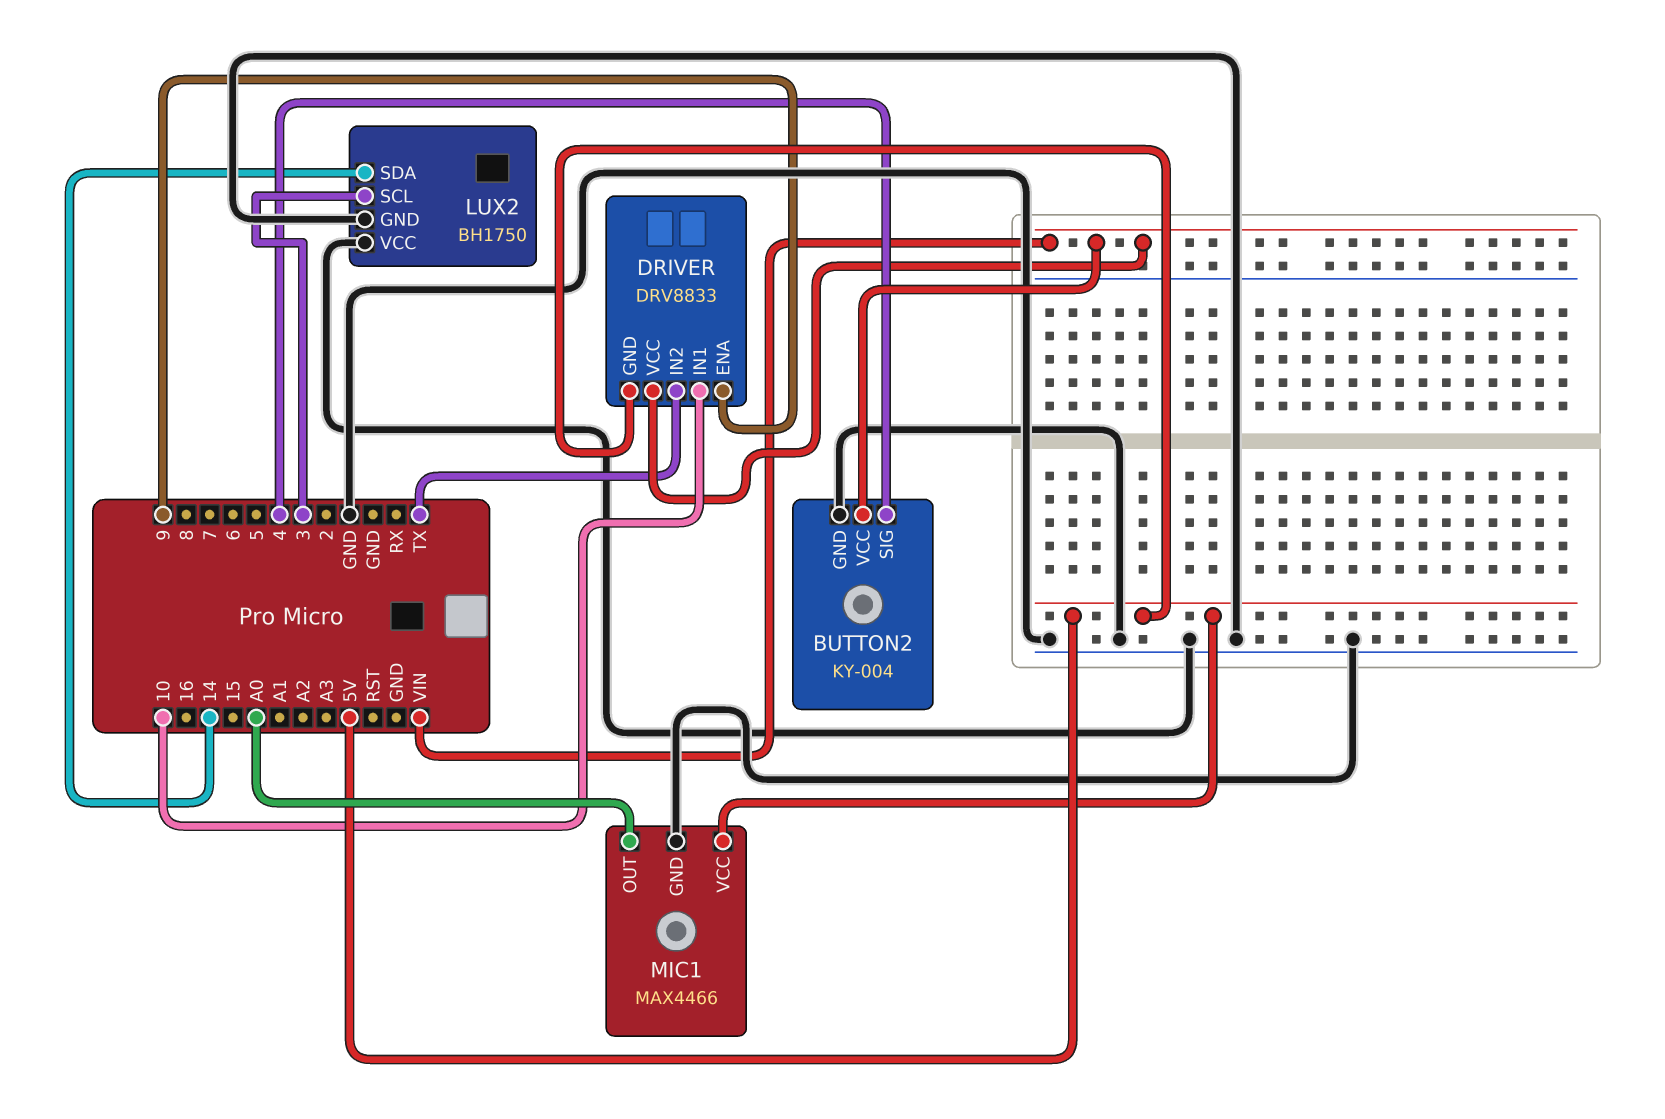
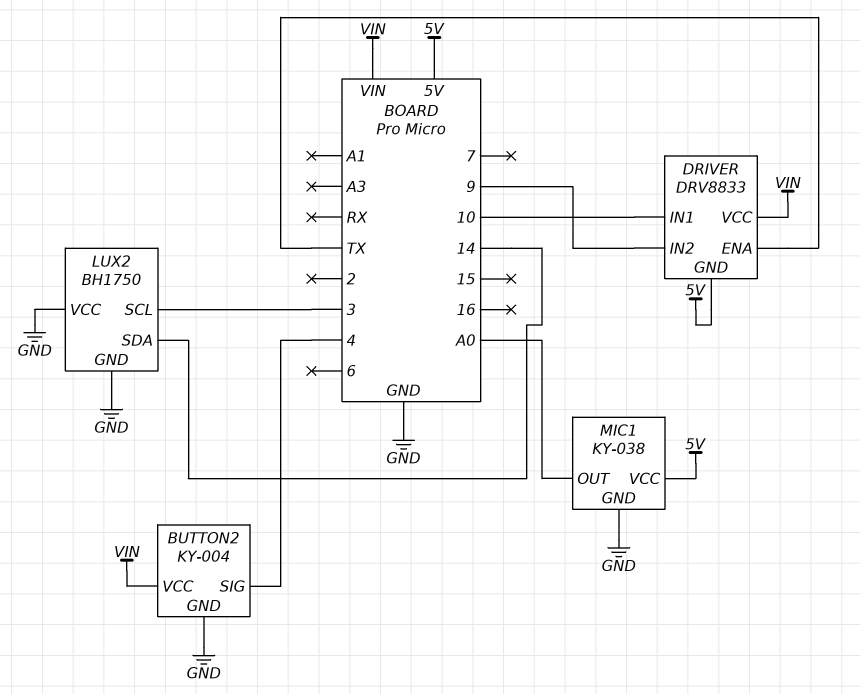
DRIVER pin ENA: 9 -> TX
DRIVER pin IN2: TX -> 9
MIC1: MAX4466 -> KY-038

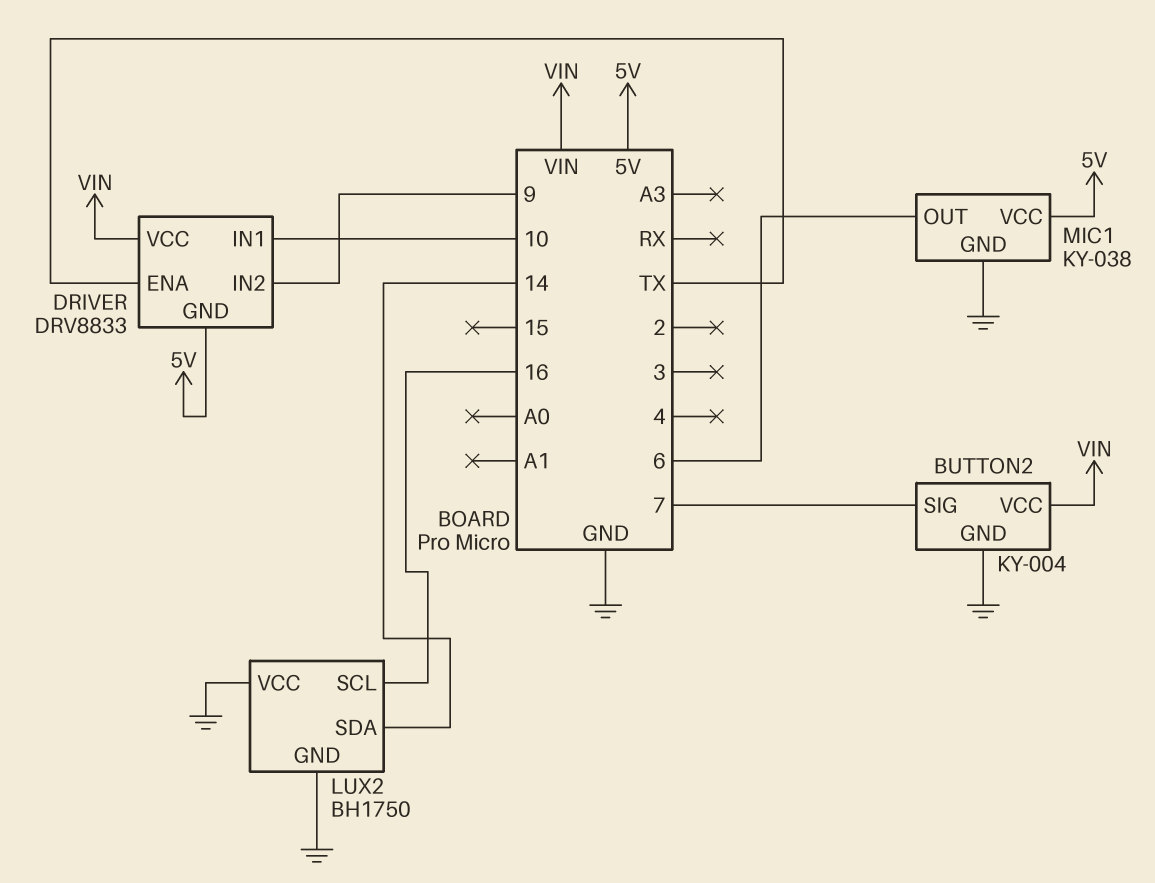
BUTTON2 pin SIG: 4 -> 7
LUX2 pin SCL: 3 -> 16
MIC1 pin OUT: A0 -> 6

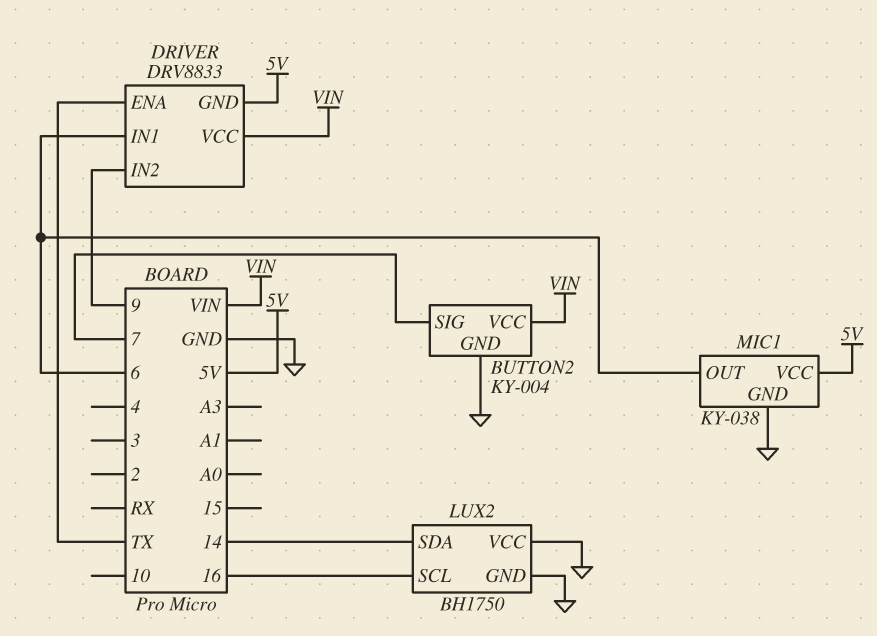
DRIVER pin IN1: 10 -> 6

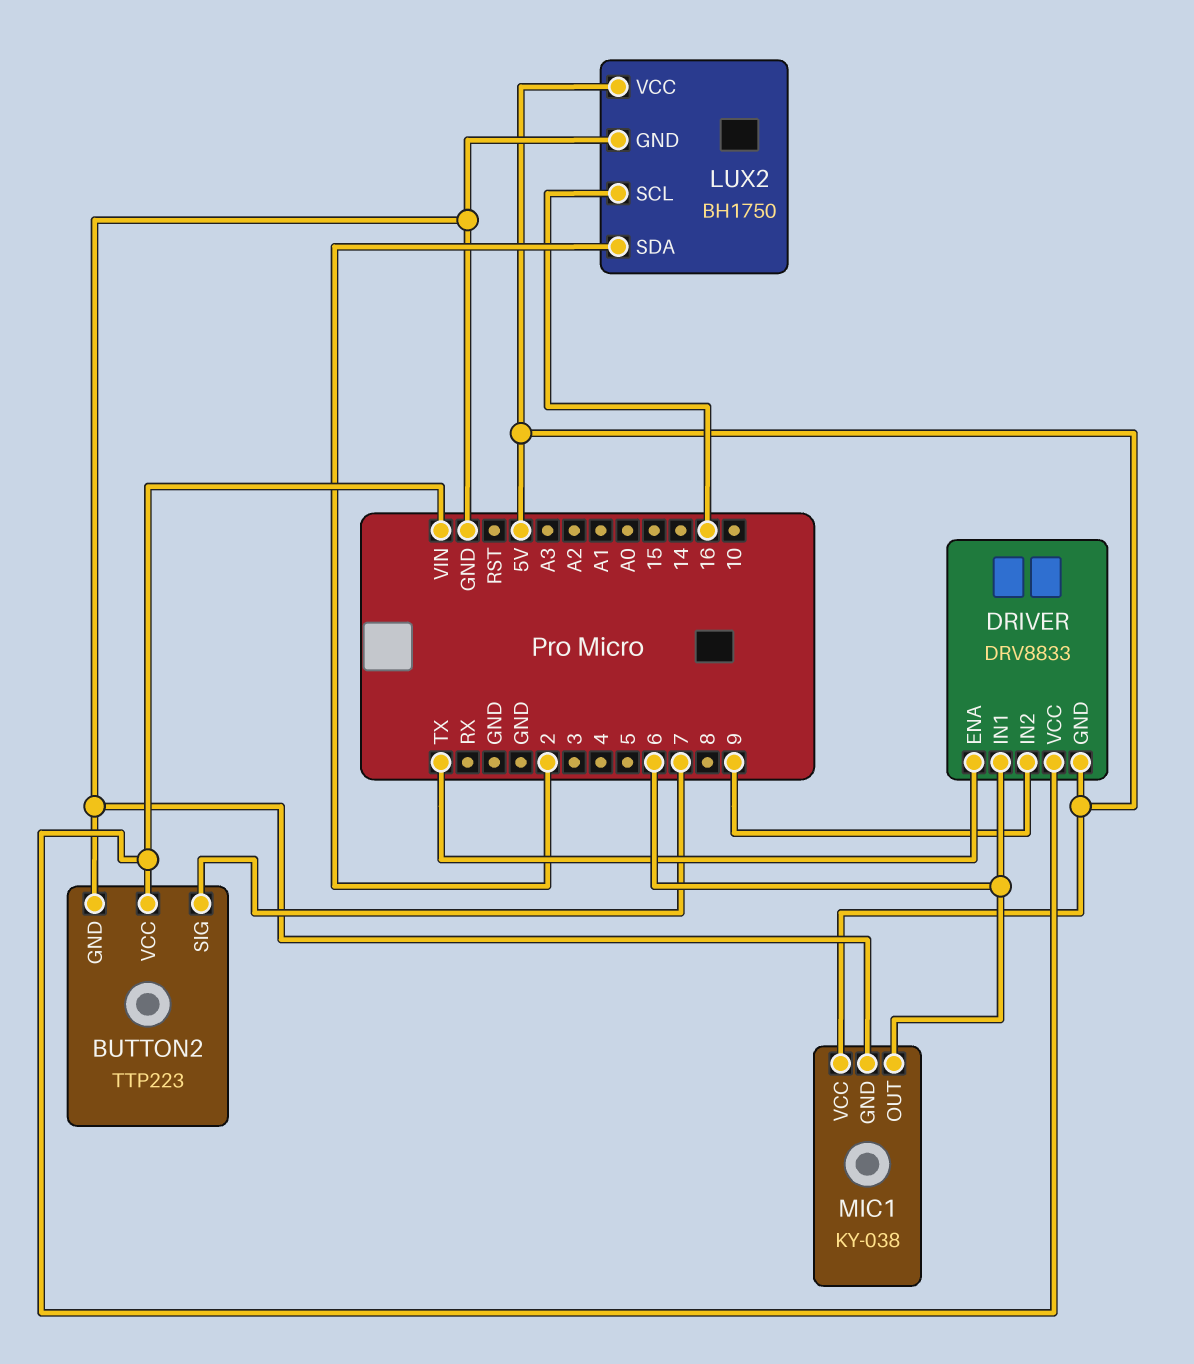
BUTTON2: KY-004 -> TTP223
LUX2 pin SDA: 14 -> 2
LUX2 pin VCC: GND -> 5V

